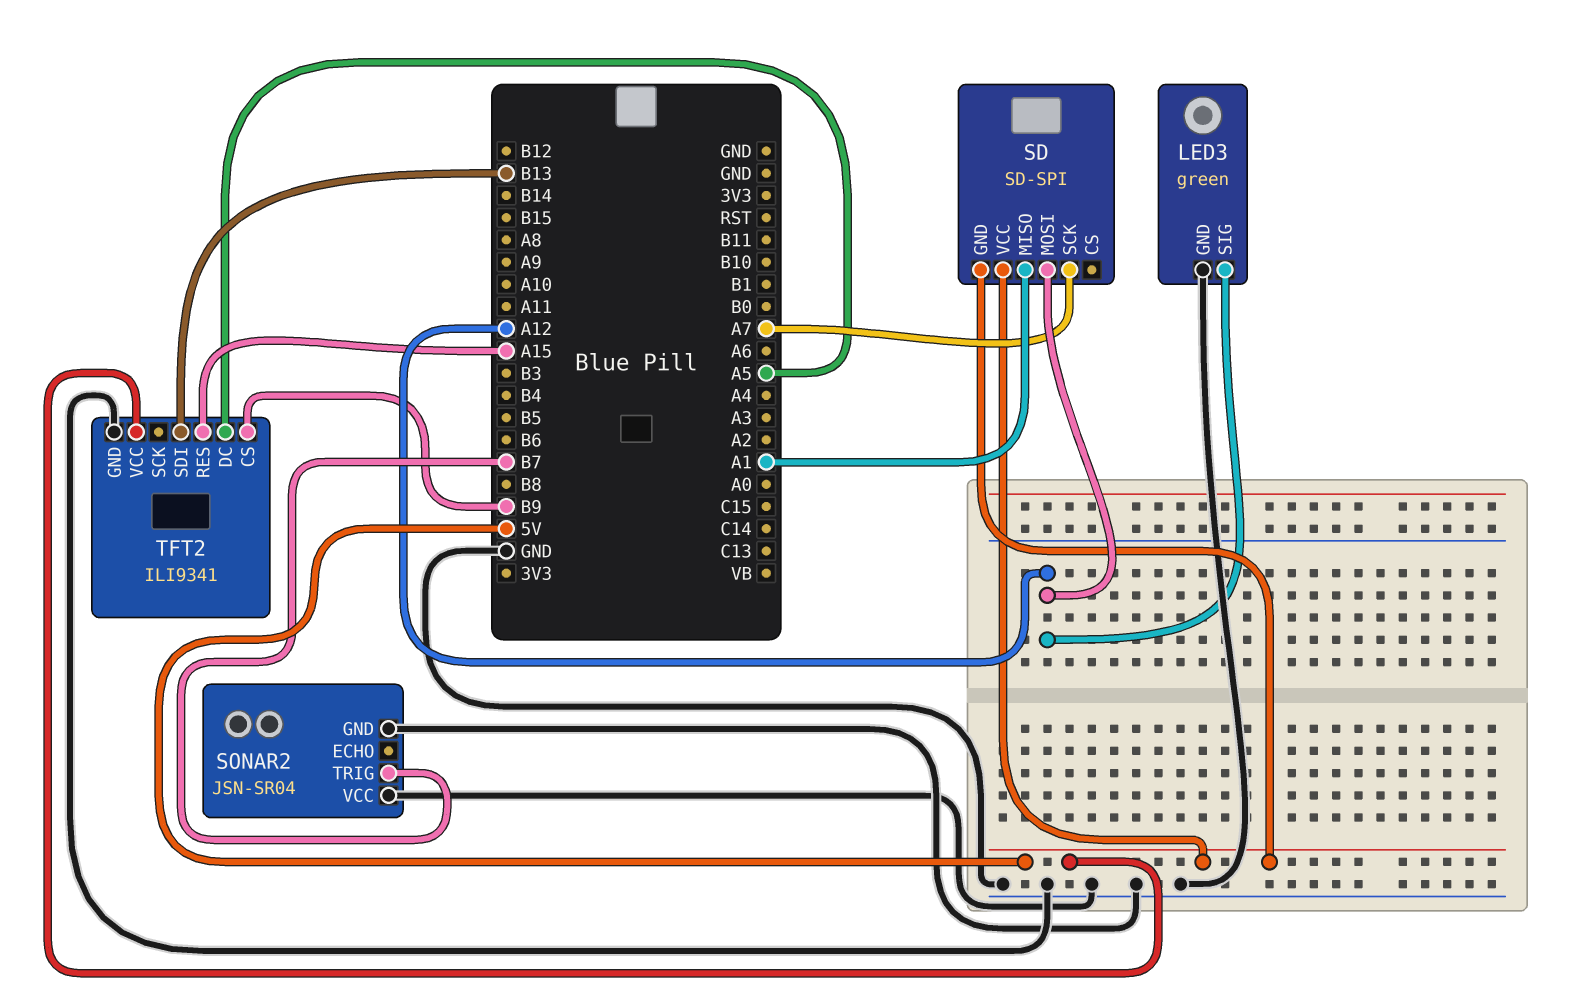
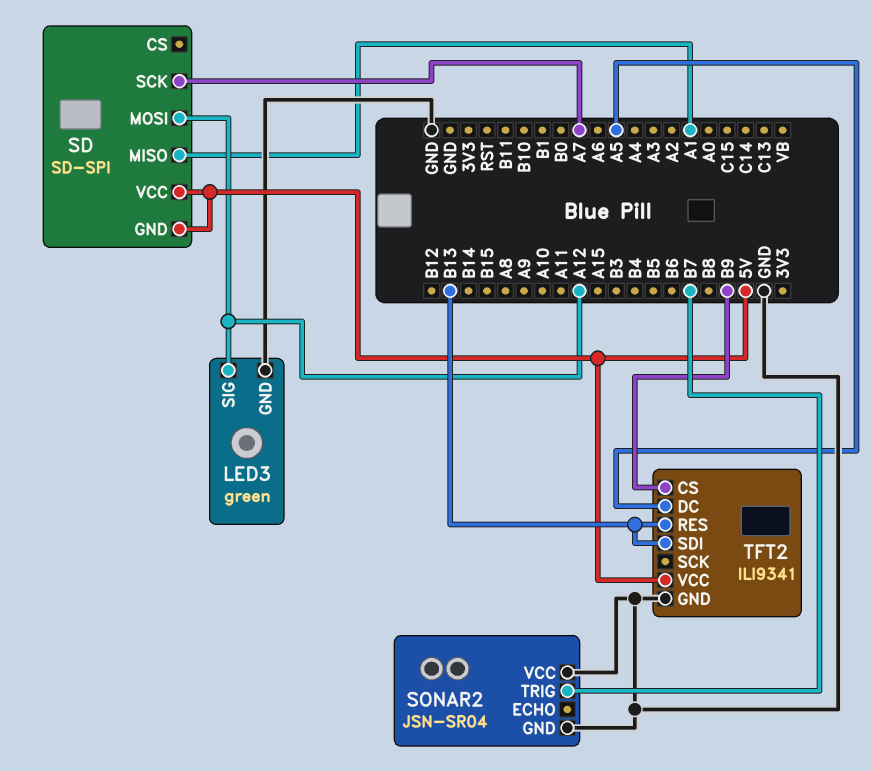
TFT2 pin RES: A15 -> B13

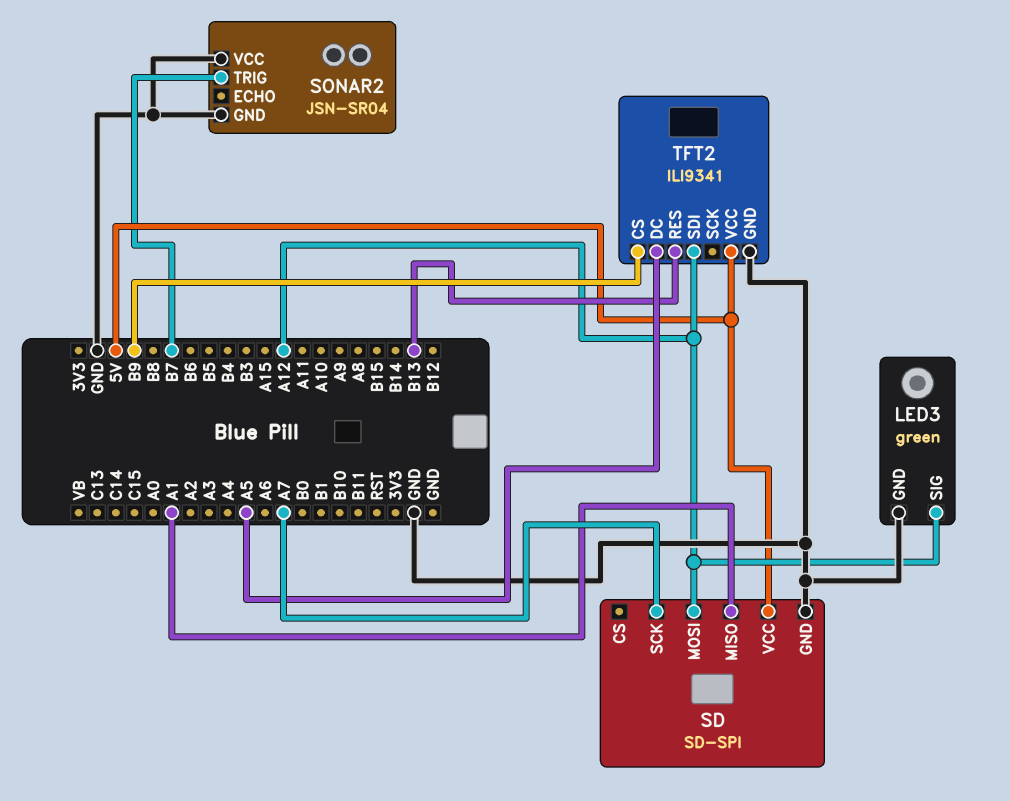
SD pin GND: 5V -> GND
TFT2 pin SDI: B13 -> A12

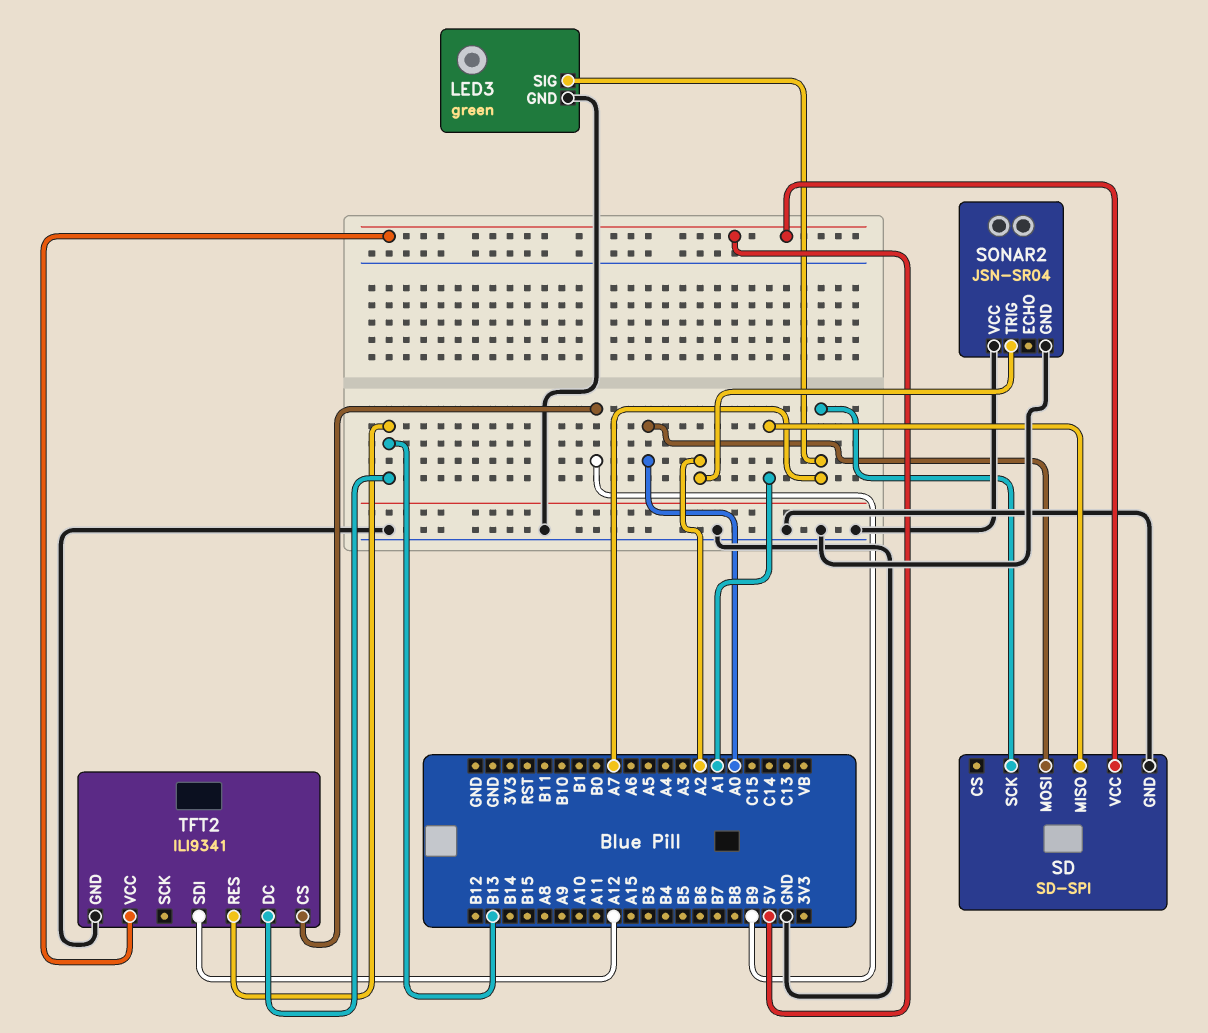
LED3 pin SIG: A12 -> A7
SD pin MOSI: A12 -> A0
SONAR2 pin TRIG: B7 -> A2
TFT2 pin DC: A5 -> B13

